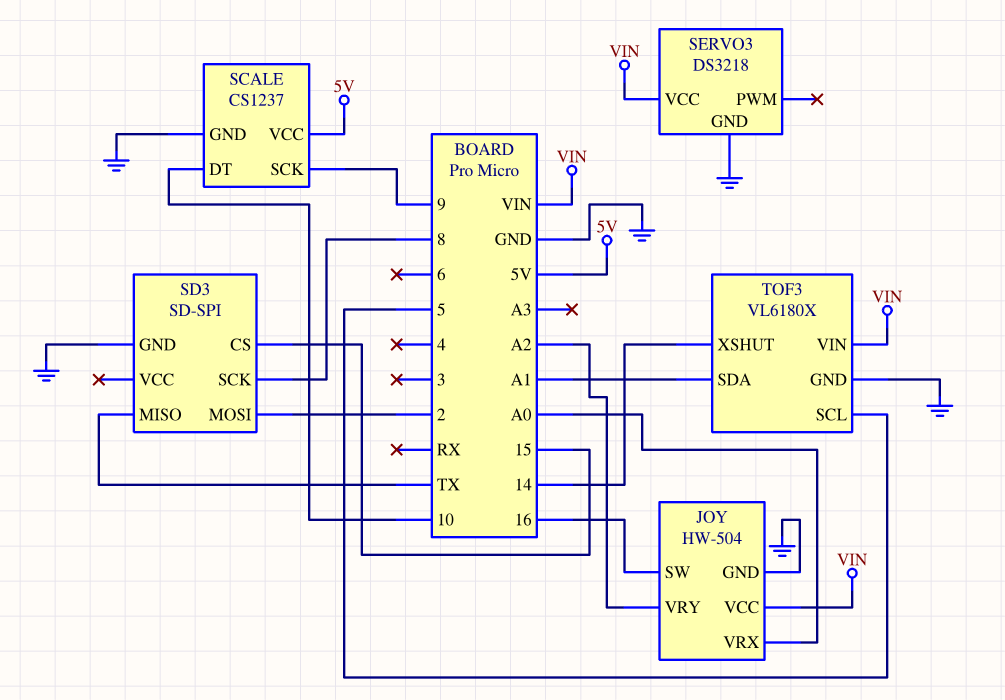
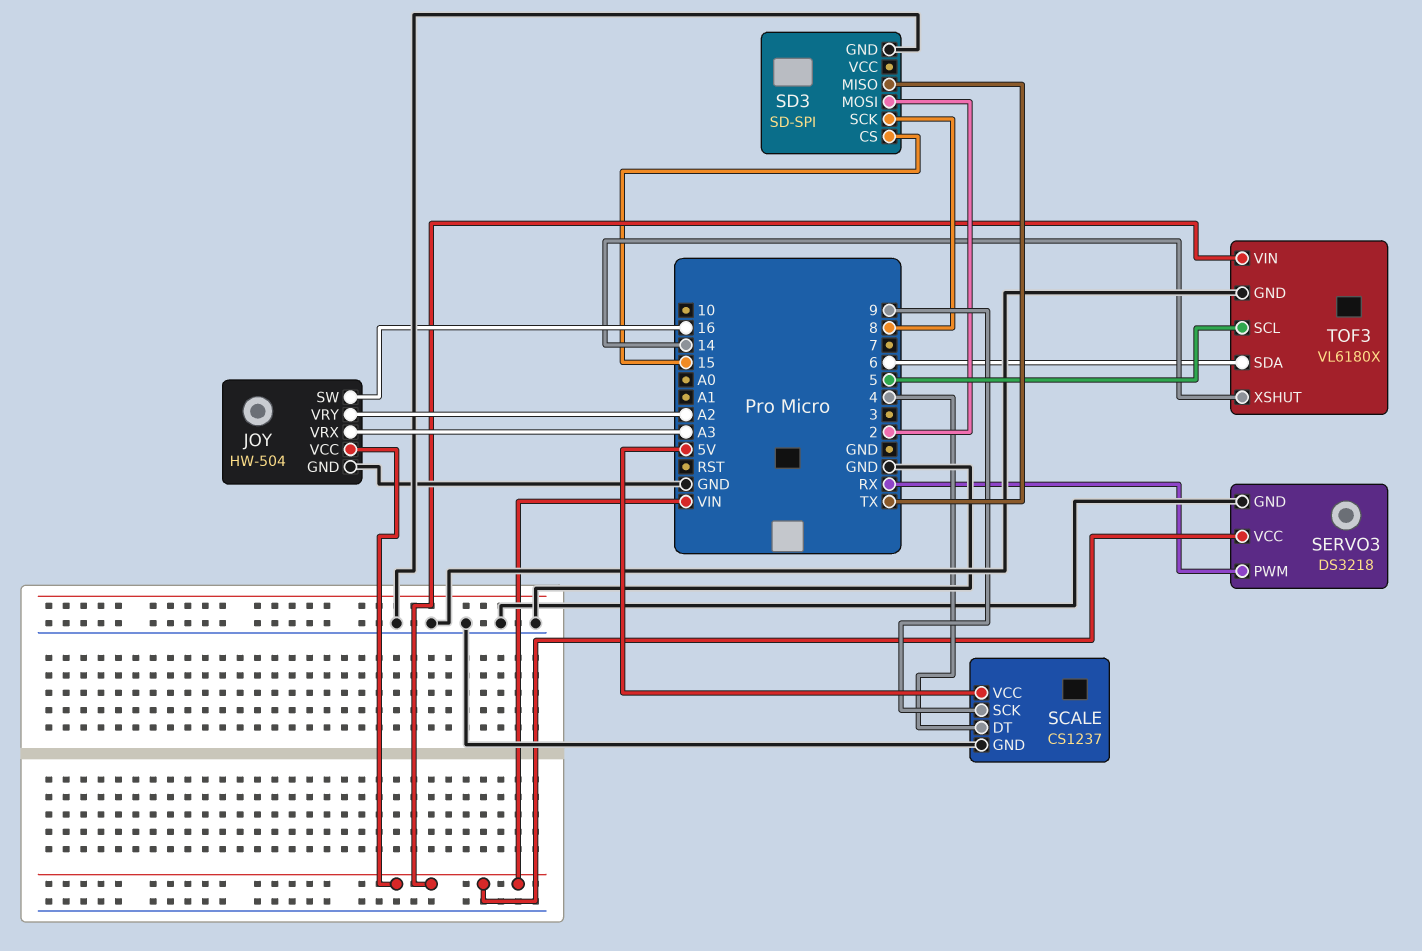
JOY pin VRX: A0 -> A3
SCALE pin DT: 10 -> 4
SERVO3 pin PWM: none -> RX
TOF3 pin SDA: A1 -> 6

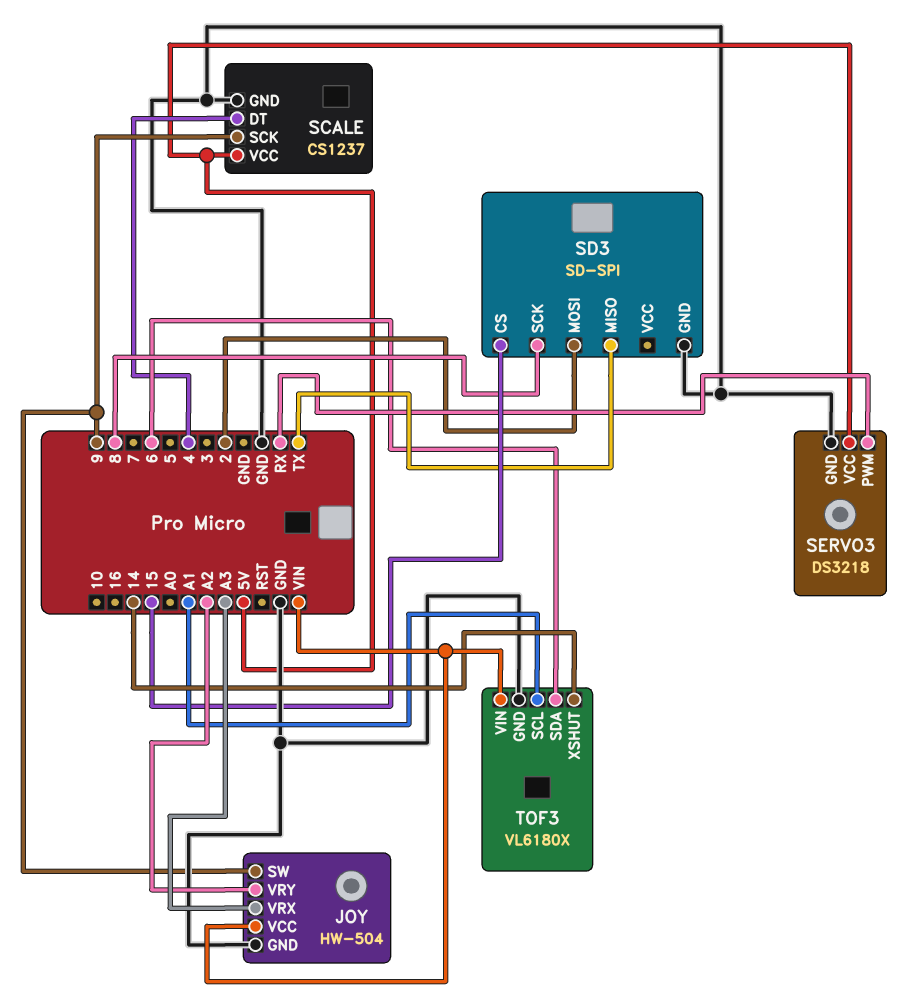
JOY pin SW: 16 -> 9
SERVO3 pin VCC: VIN -> 5V
TOF3 pin SCL: 5 -> A1

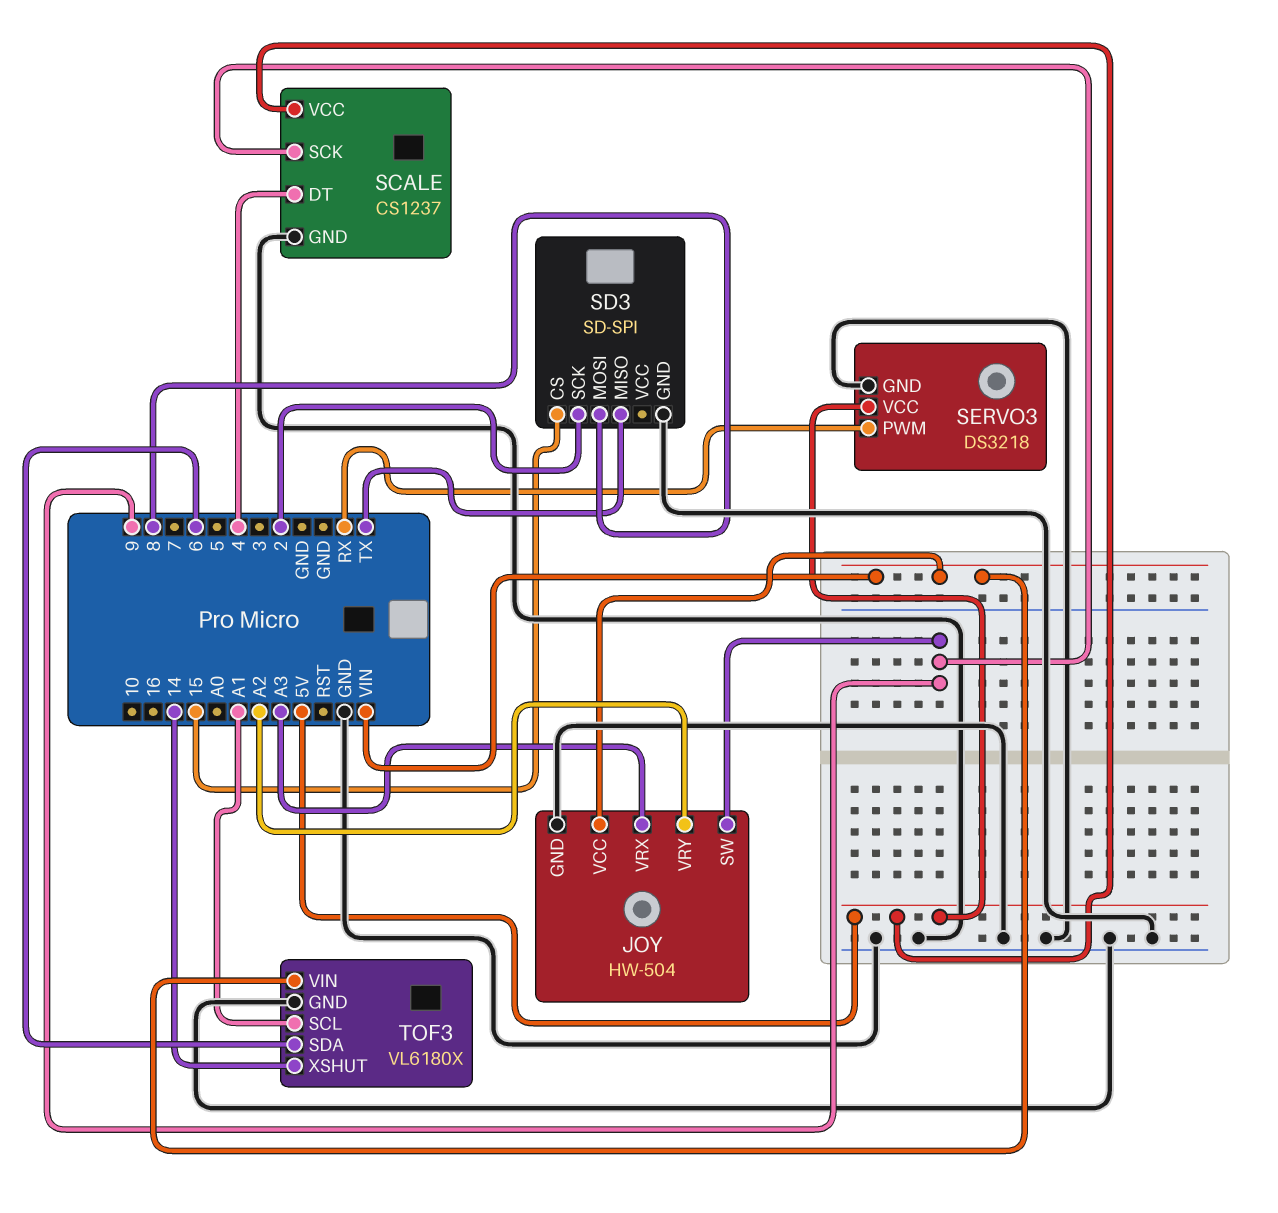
SD3 pin MOSI: 2 -> 8
SD3 pin SCK: 8 -> 2

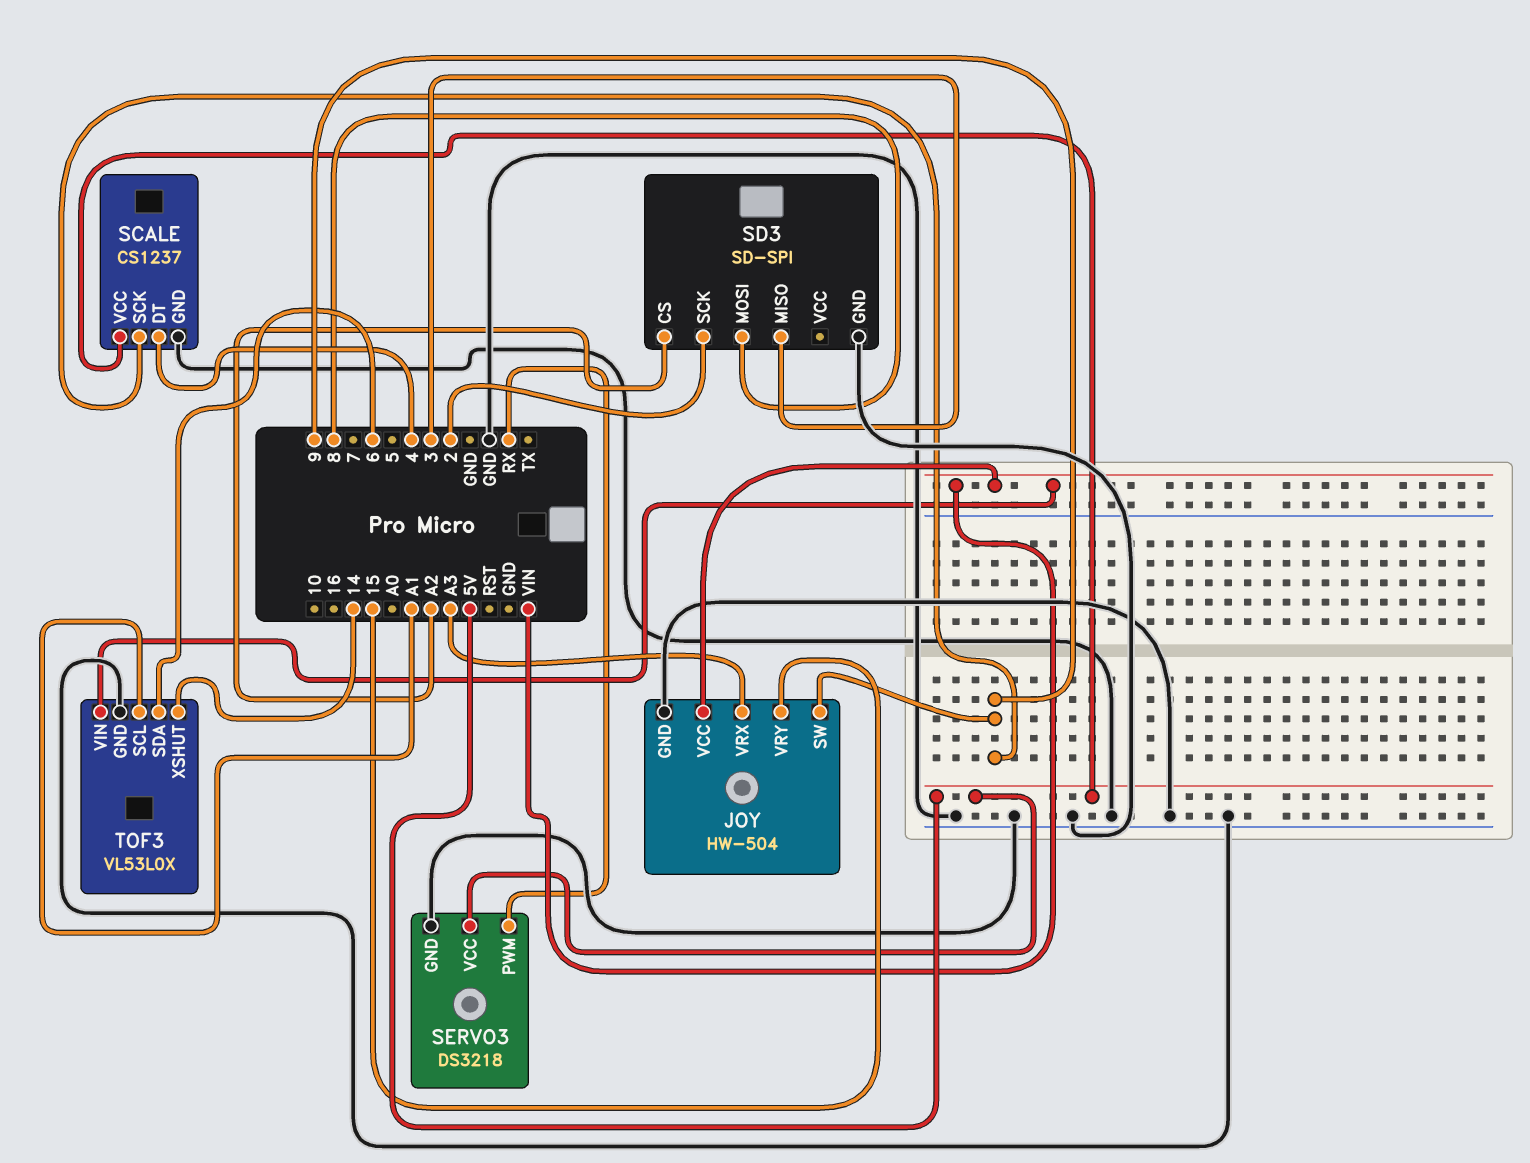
JOY pin VRY: A2 -> 15
SD3 pin CS: 15 -> A2
SD3 pin MISO: TX -> 3
TOF3: VL6180X -> VL53L0X

